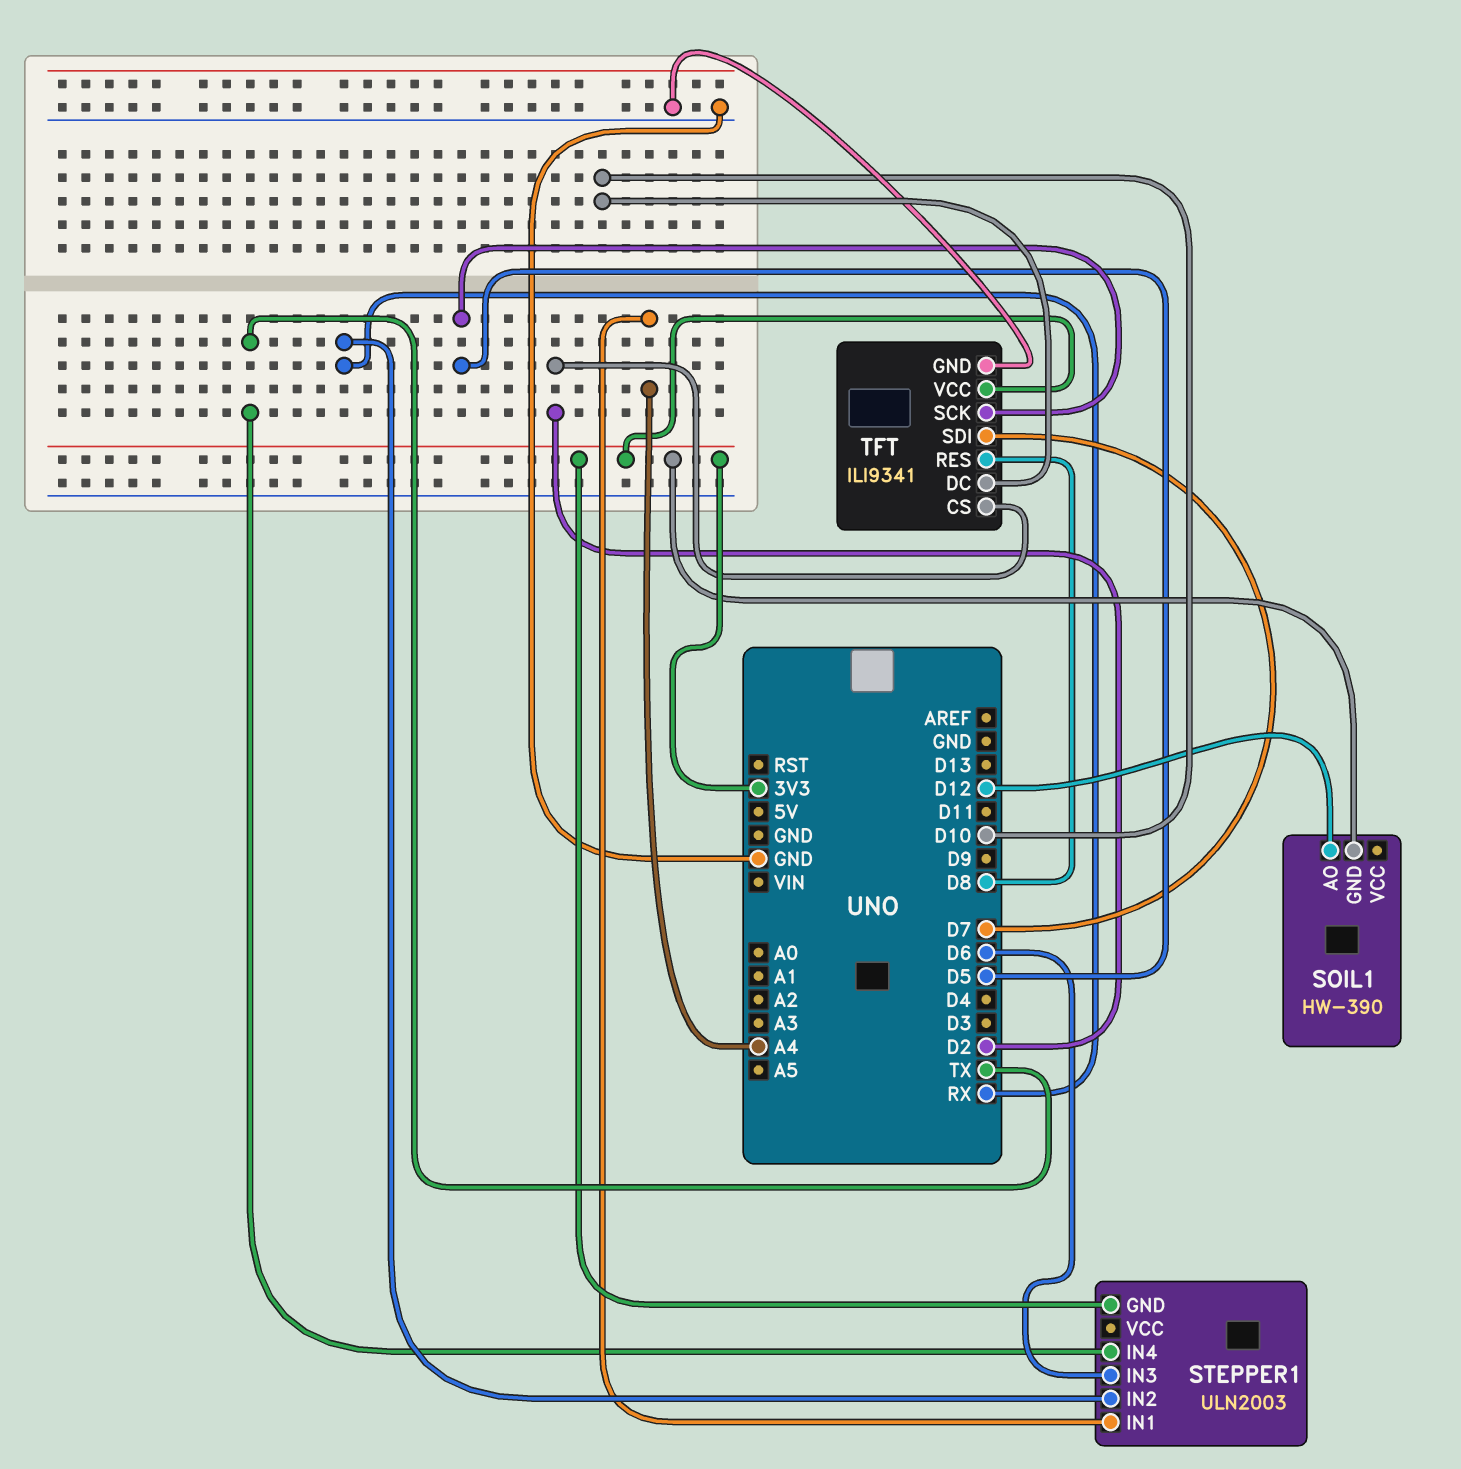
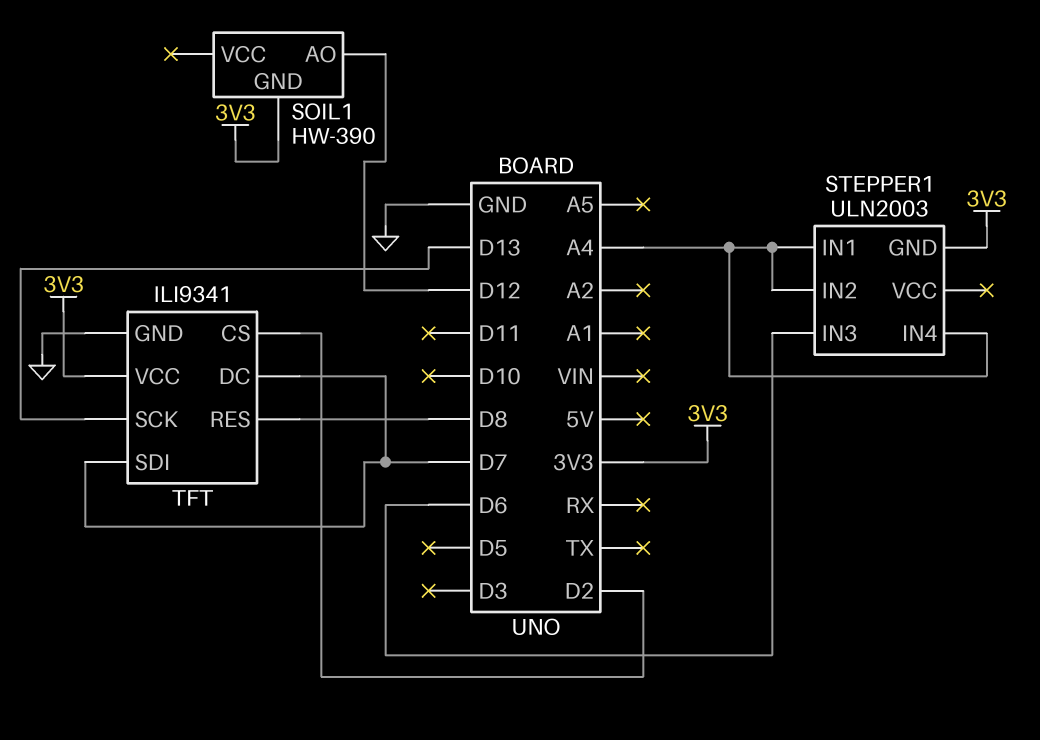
STEPPER1 pin IN2: RX -> A4
STEPPER1 pin IN4: TX -> A4
TFT pin DC: D10 -> D7
TFT pin SCK: D5 -> D13

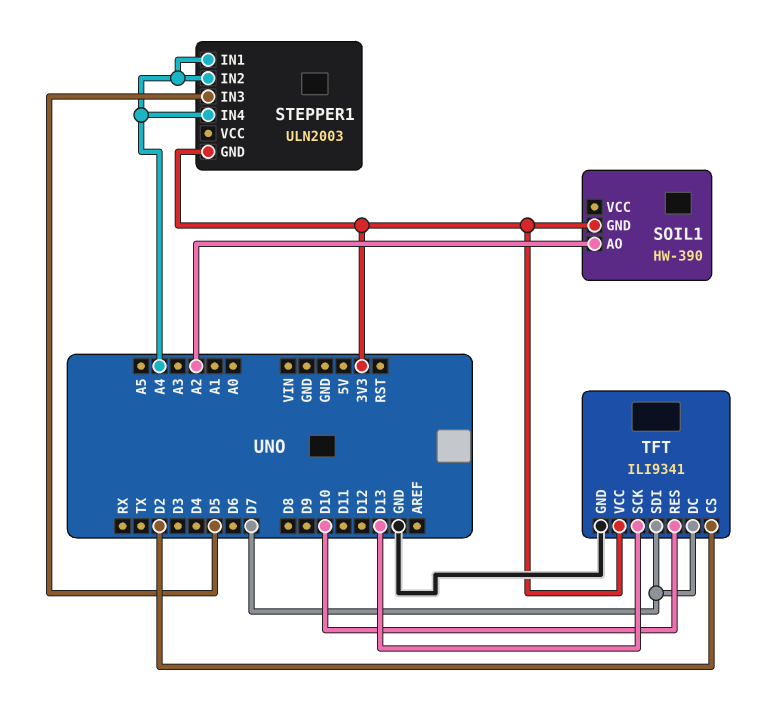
SOIL1 pin AO: D12 -> A2
STEPPER1 pin IN3: D6 -> D5
TFT pin RES: D8 -> D10

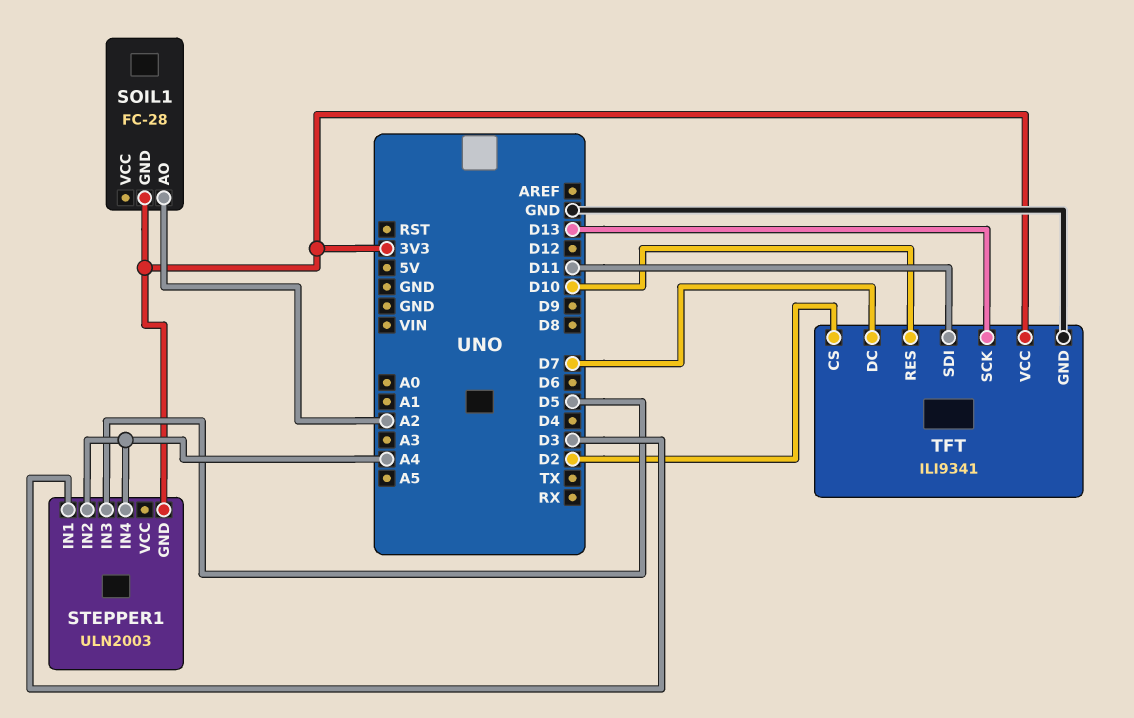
SOIL1: HW-390 -> FC-28
STEPPER1 pin IN1: A4 -> D3
TFT pin SDI: D7 -> D11

